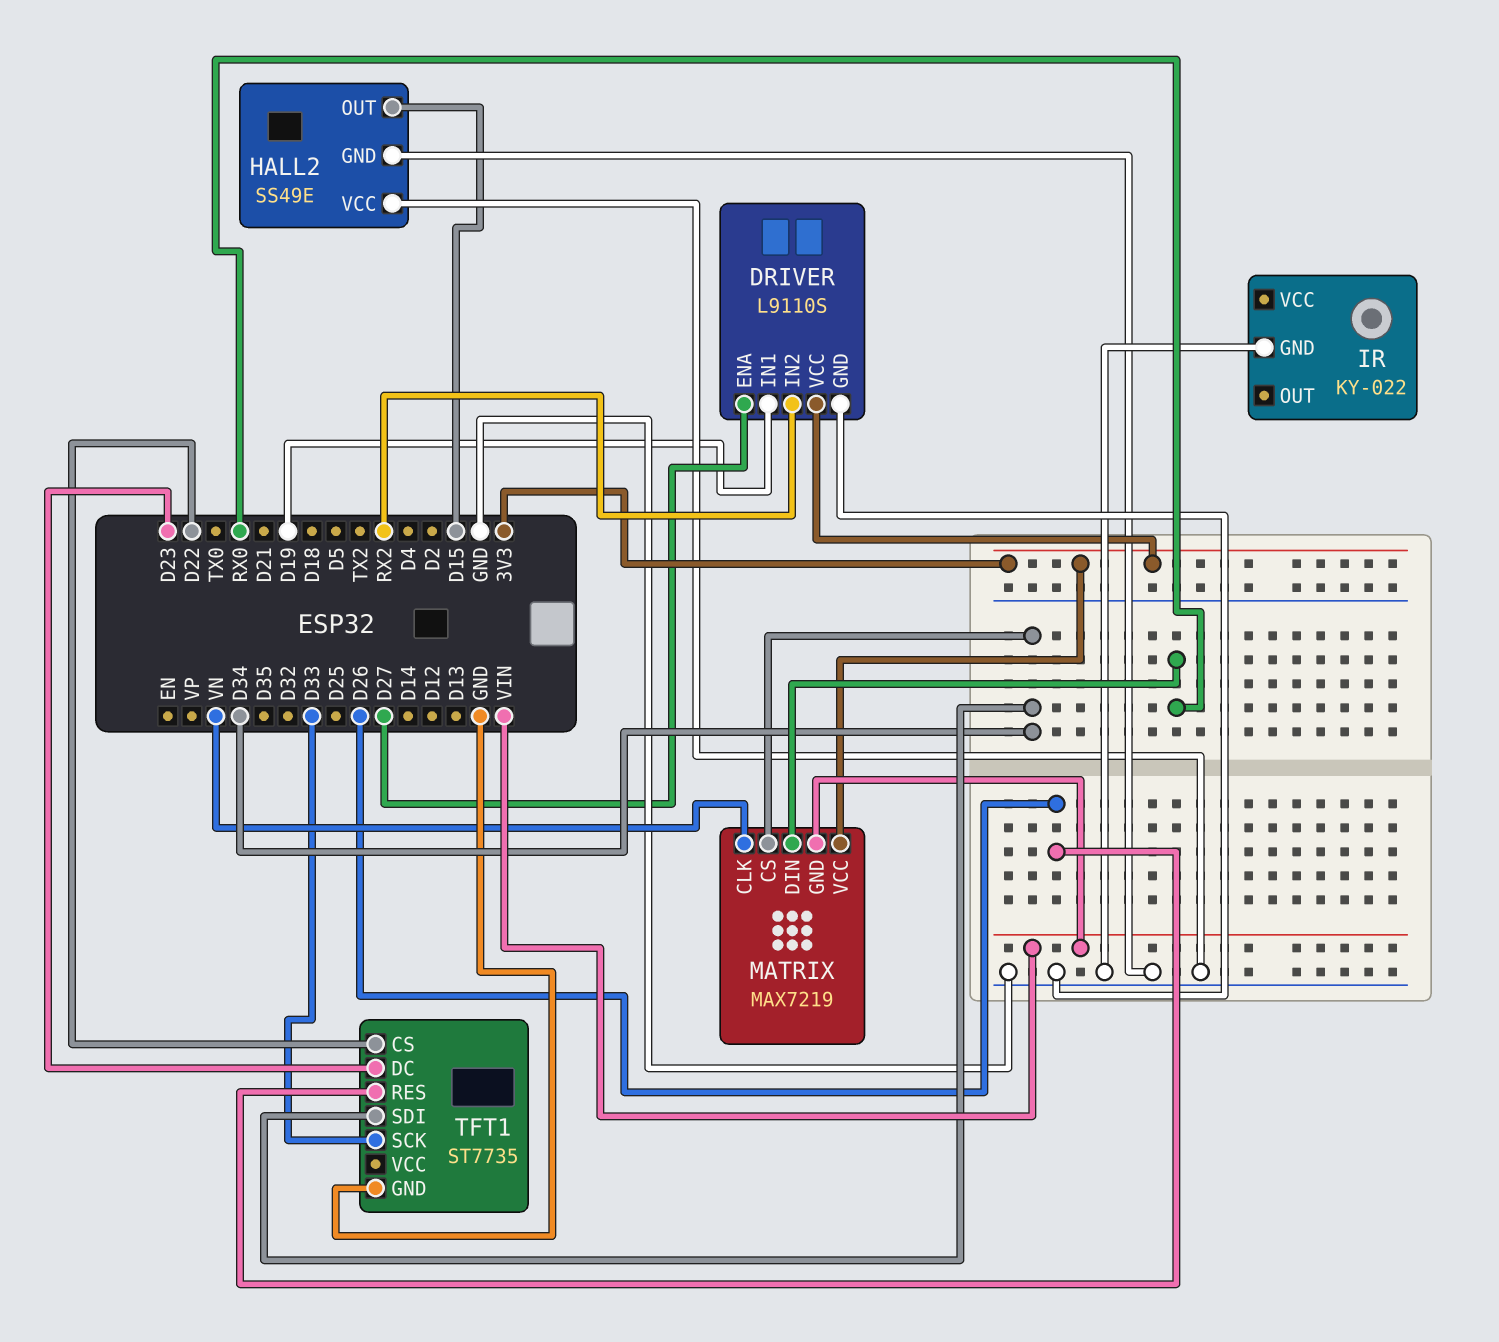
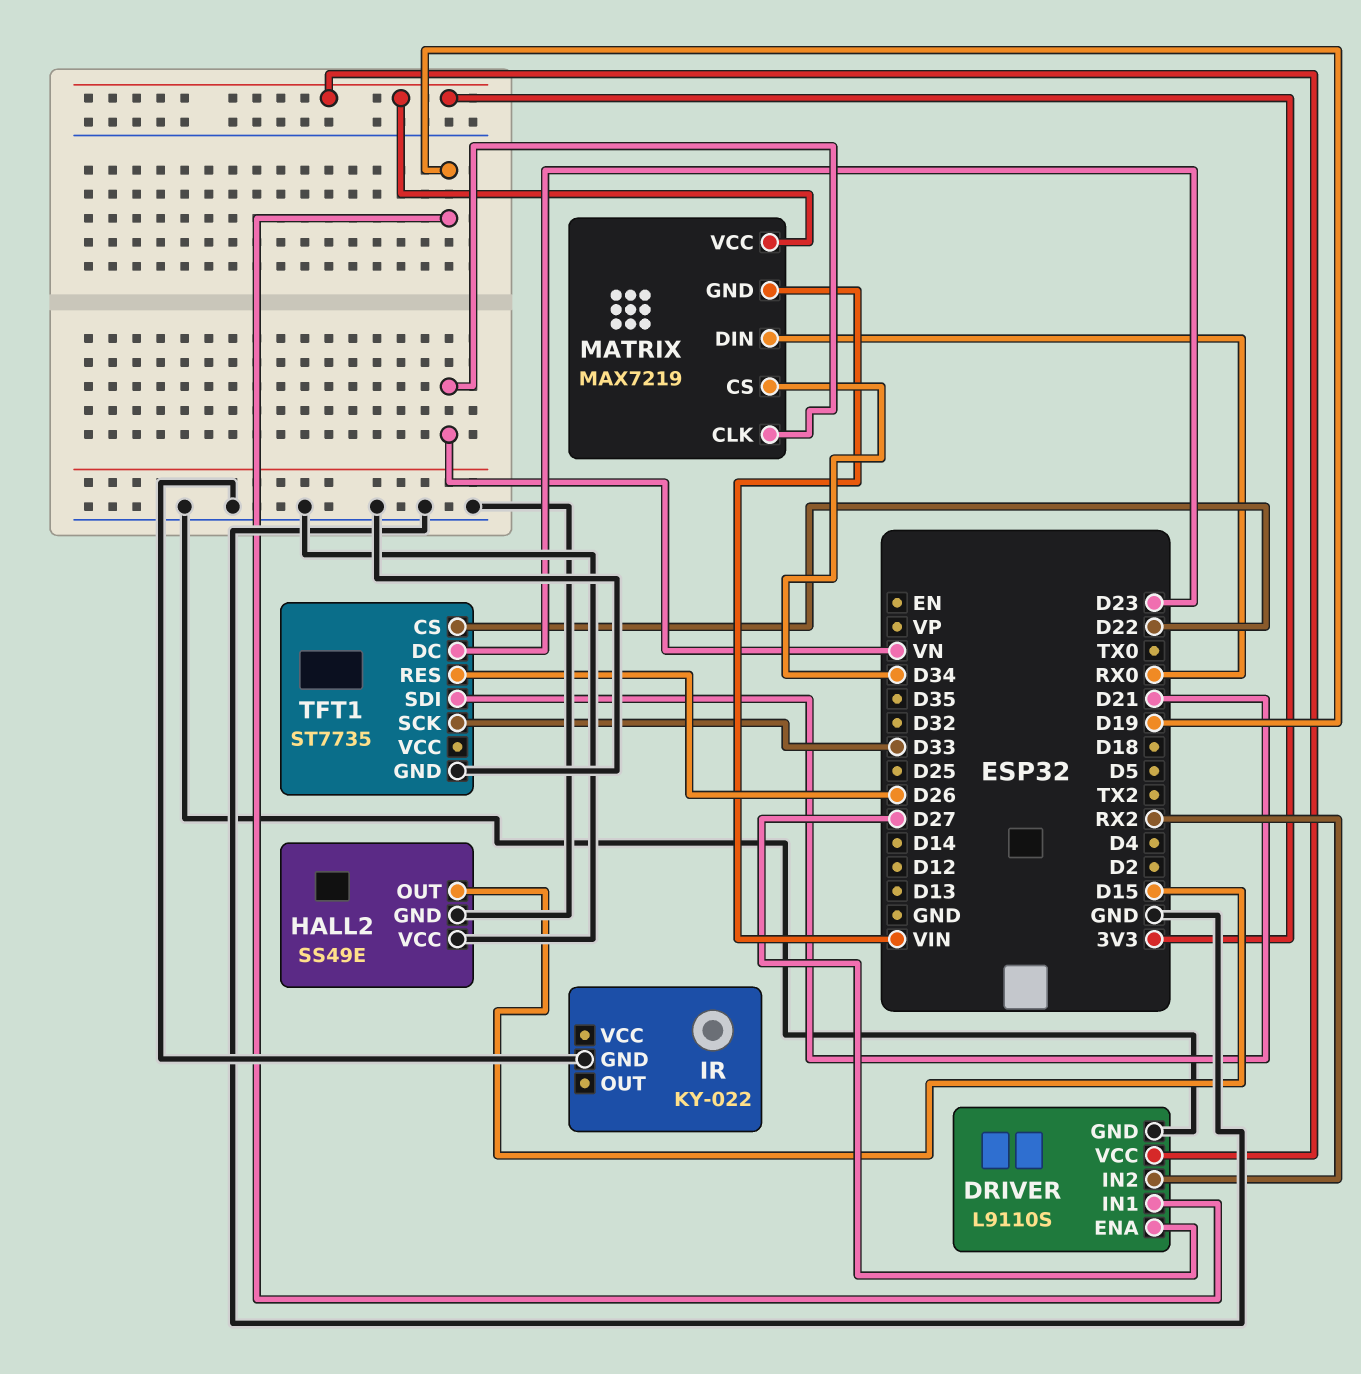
TFT1 pin SDI: D34 -> D21

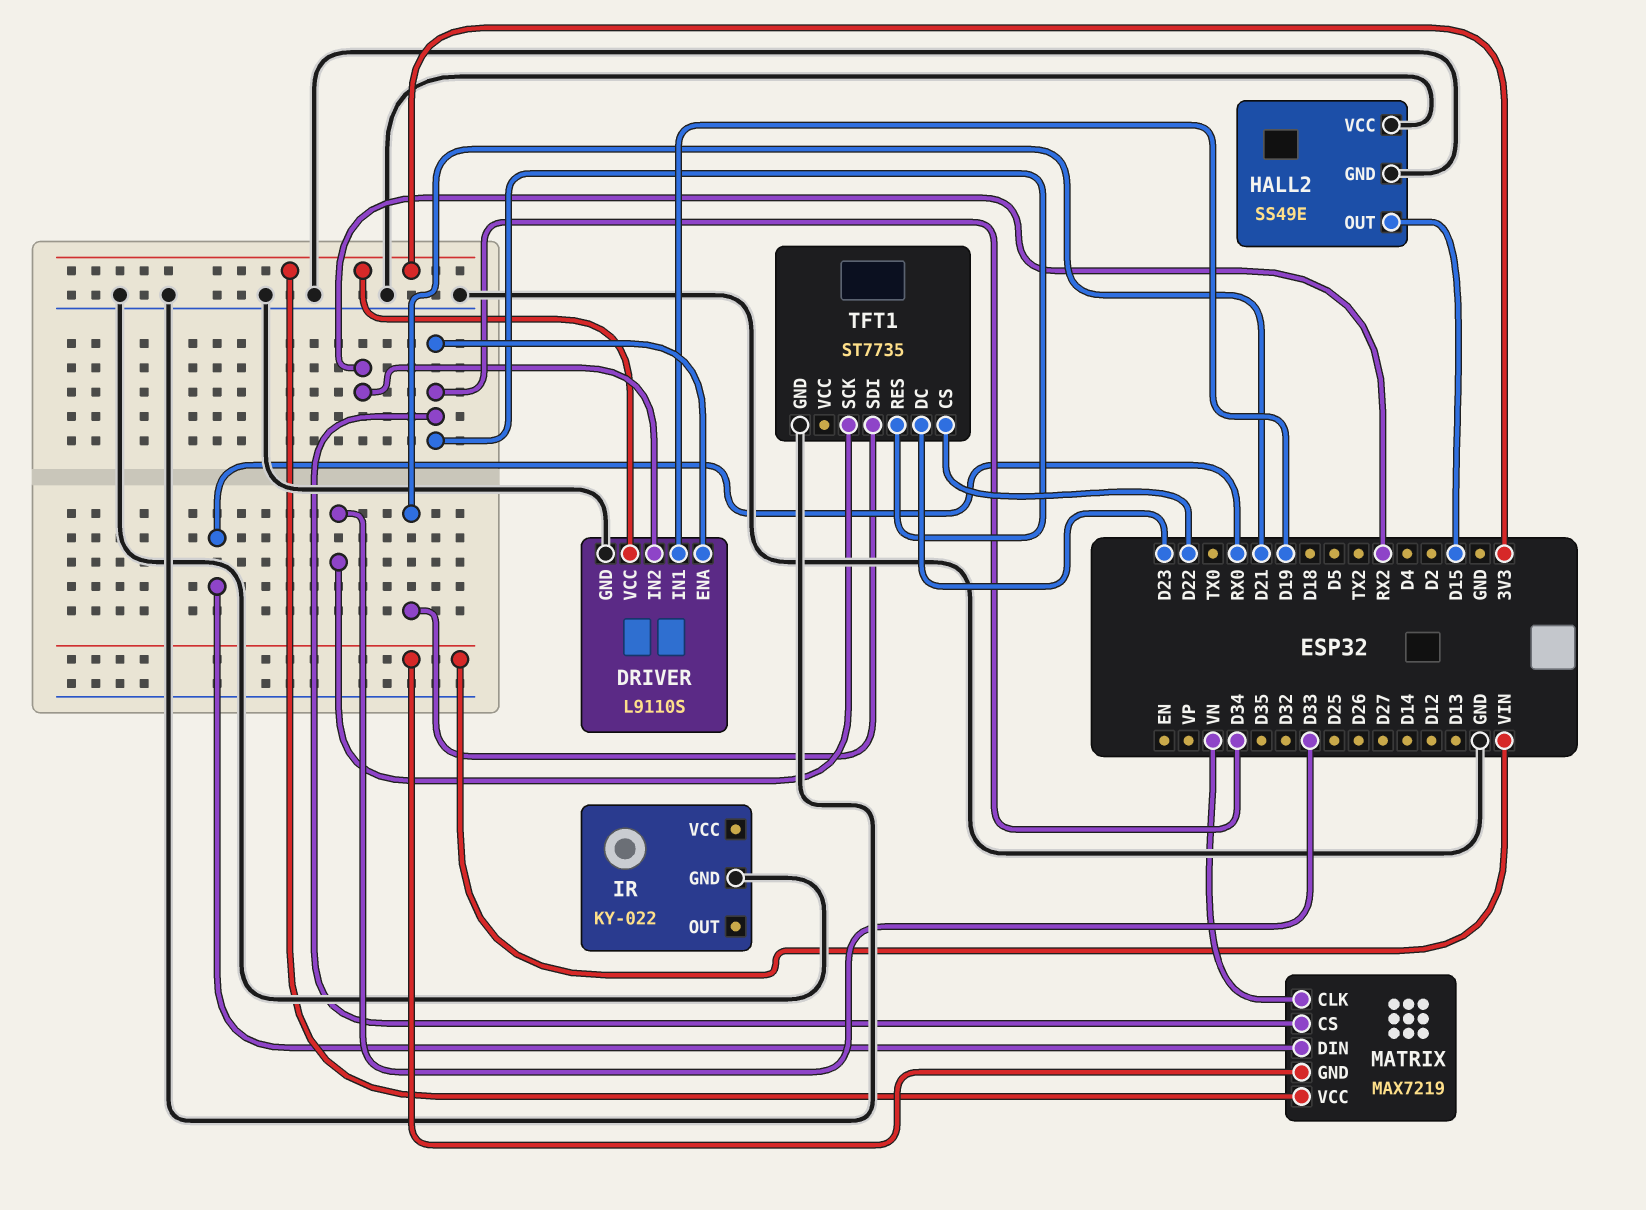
DRIVER pin ENA: D27 -> D34
TFT1 pin RES: D26 -> D34

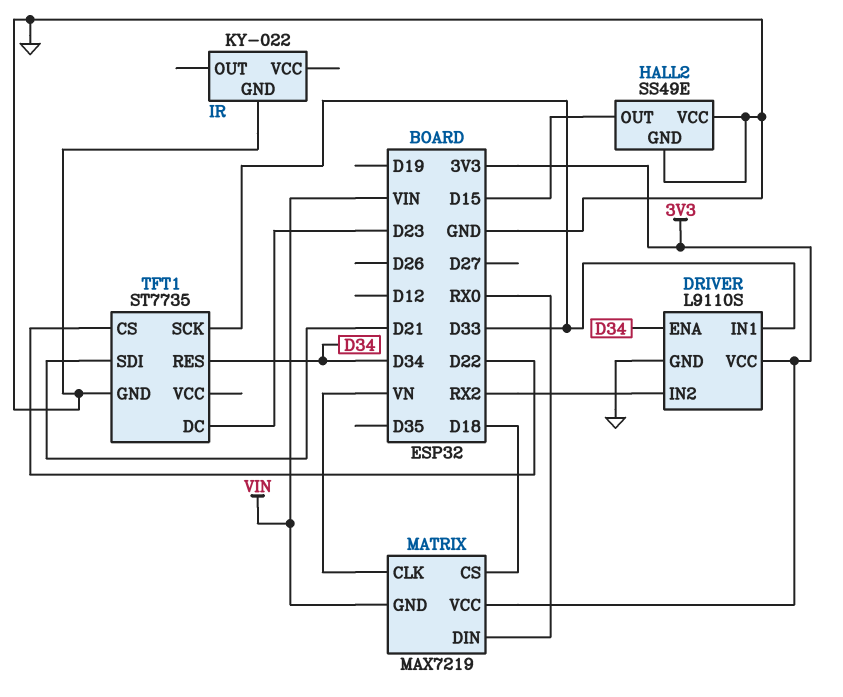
DRIVER pin IN1: D19 -> D33
MATRIX pin CS: D34 -> D18

